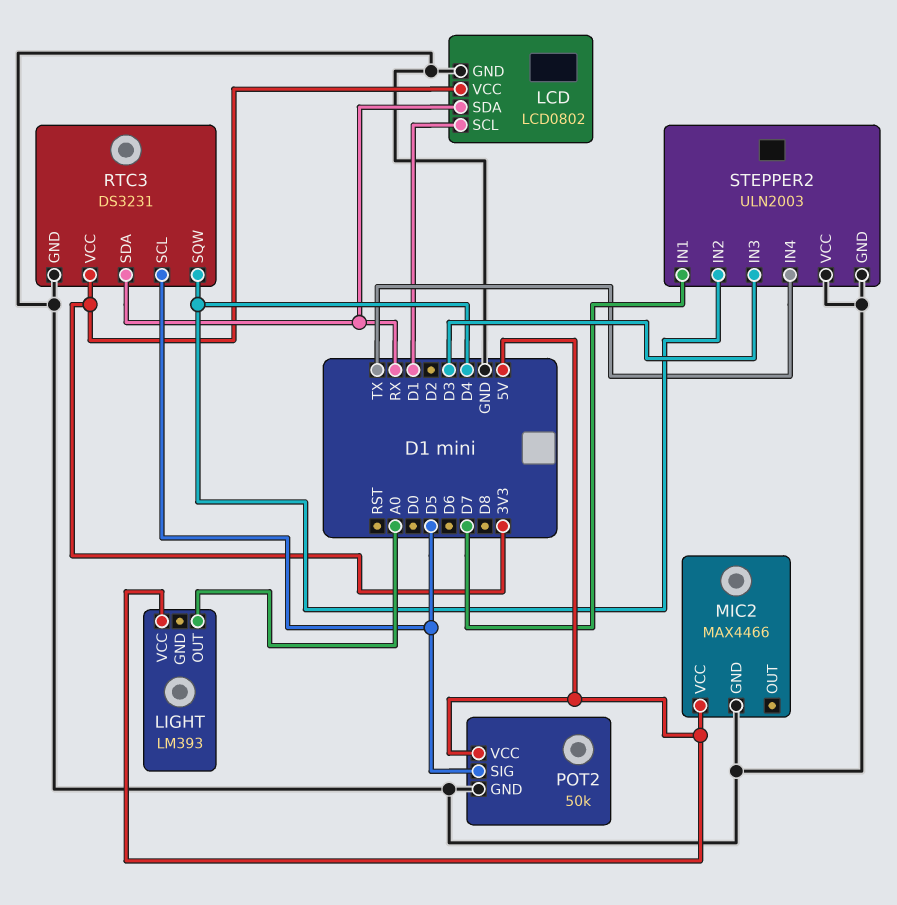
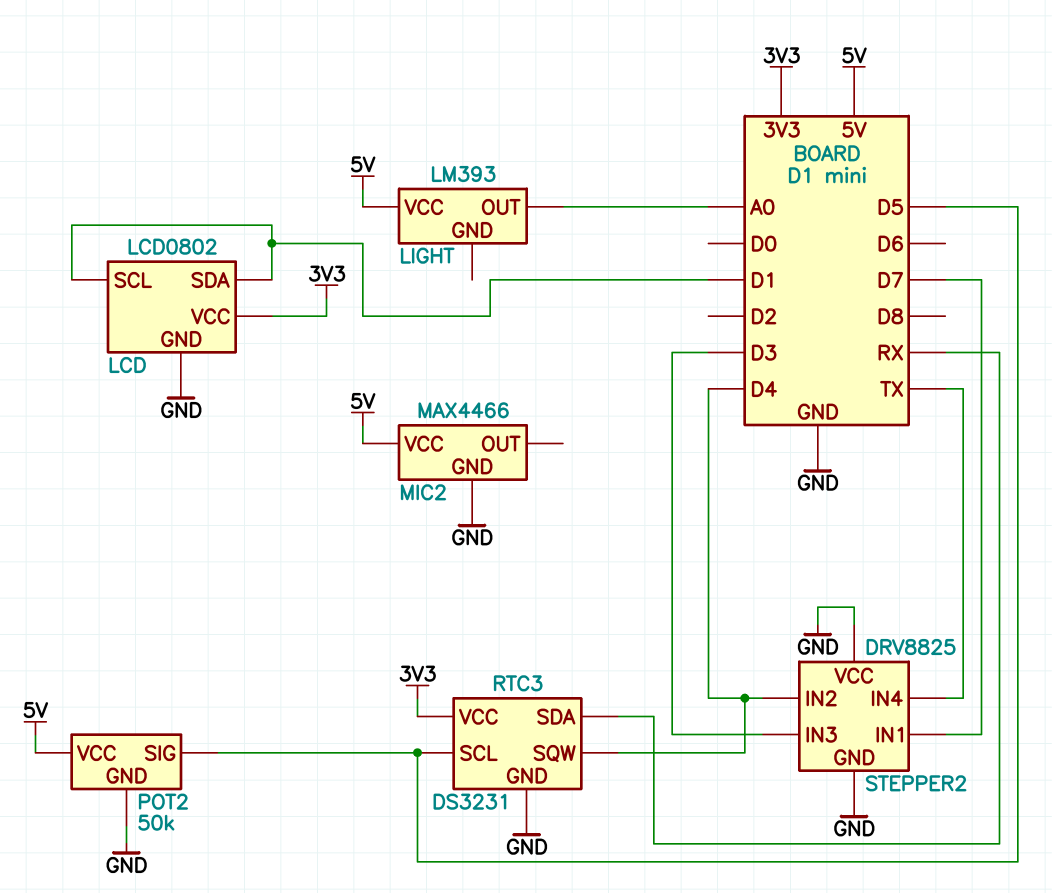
LCD pin SDA: RX -> D1
STEPPER2: ULN2003 -> DRV8825

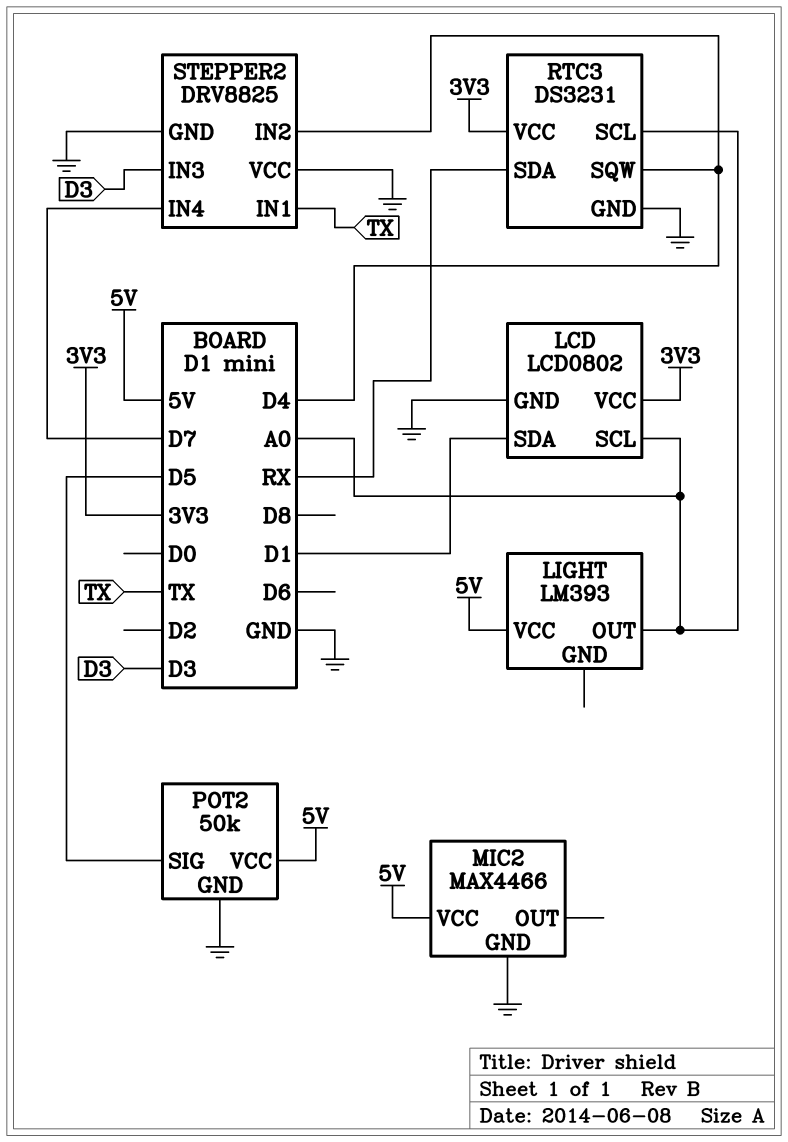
LCD pin SCL: D1 -> A0
RTC3 pin SCL: D5 -> A0
STEPPER2 pin IN1: D7 -> TX
STEPPER2 pin IN4: TX -> D7

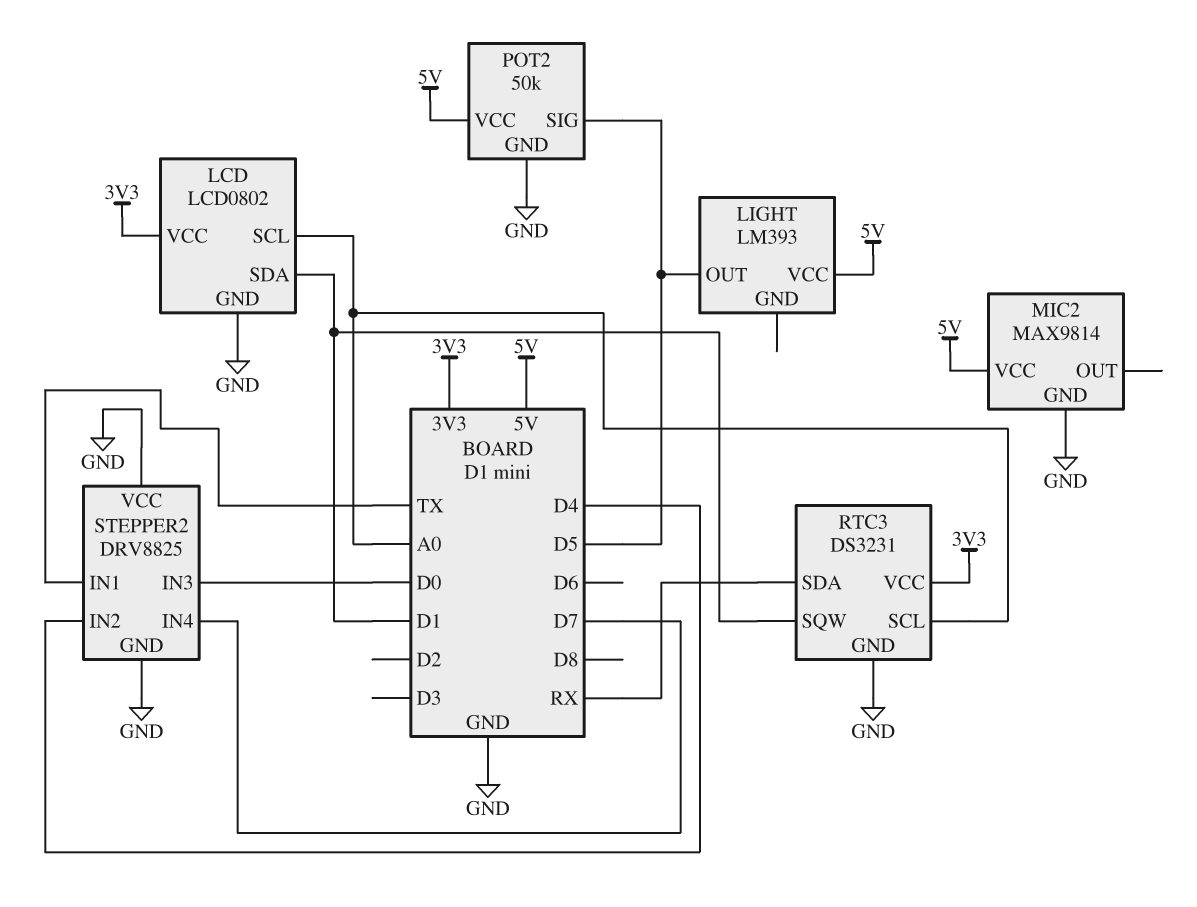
LIGHT pin OUT: A0 -> D5
MIC2: MAX4466 -> MAX9814
RTC3 pin SQW: D4 -> D1
STEPPER2 pin IN3: D3 -> D0

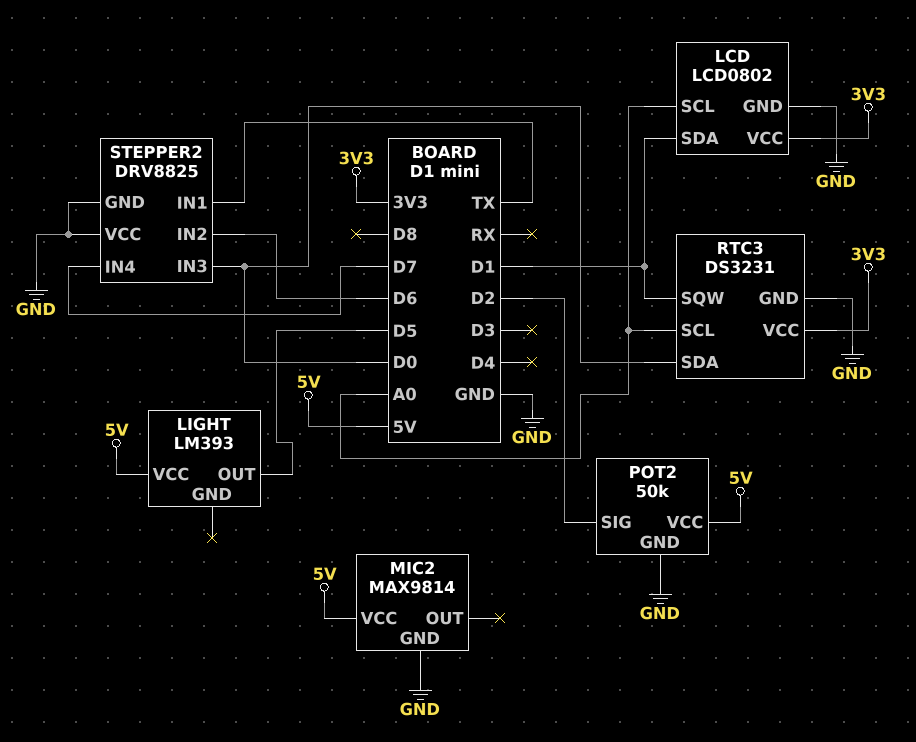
POT2 pin SIG: D5 -> D2
RTC3 pin SDA: RX -> D0
STEPPER2 pin IN2: D4 -> D6

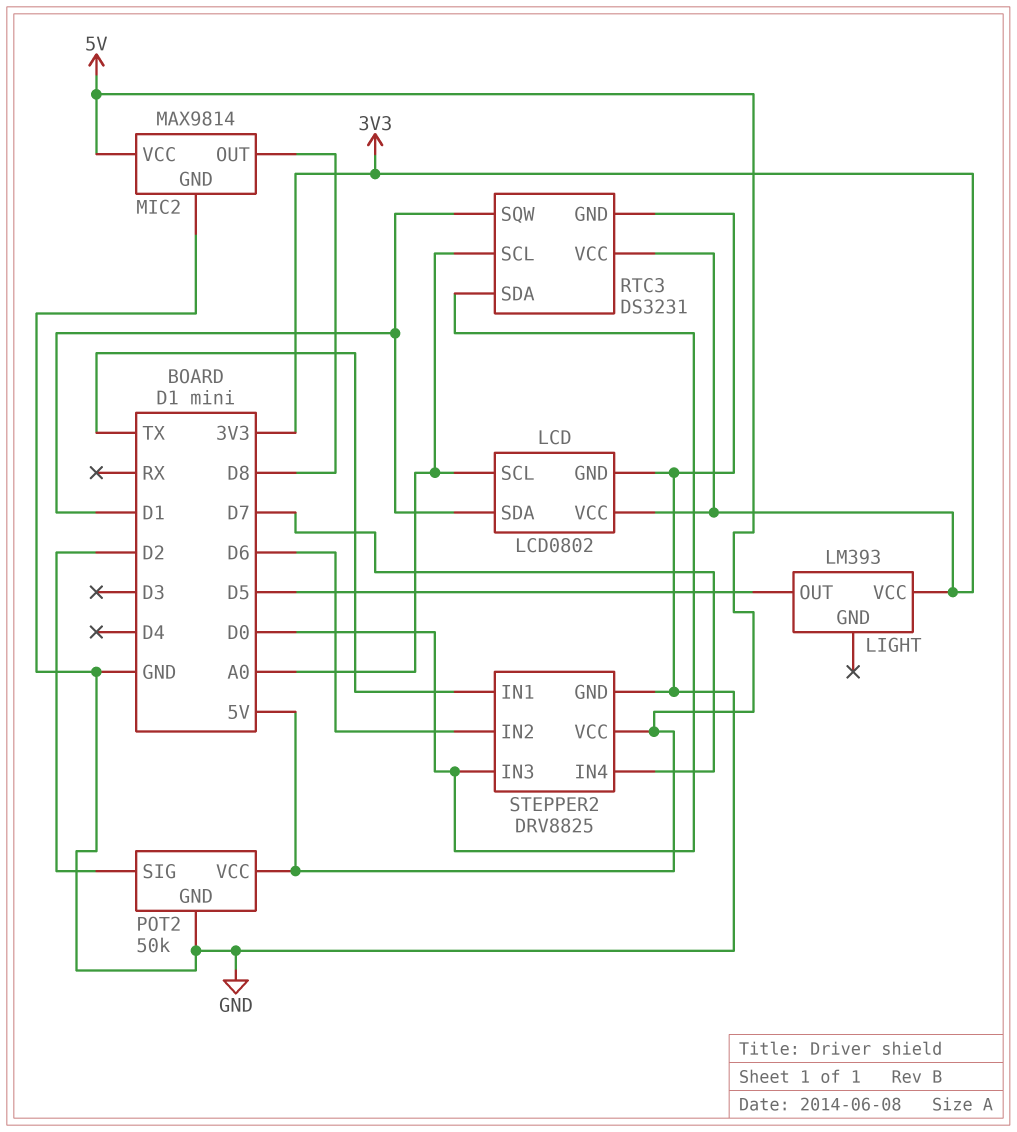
LIGHT pin VCC: 5V -> 3V3
MIC2 pin OUT: none -> D8
STEPPER2 pin VCC: GND -> 5V

